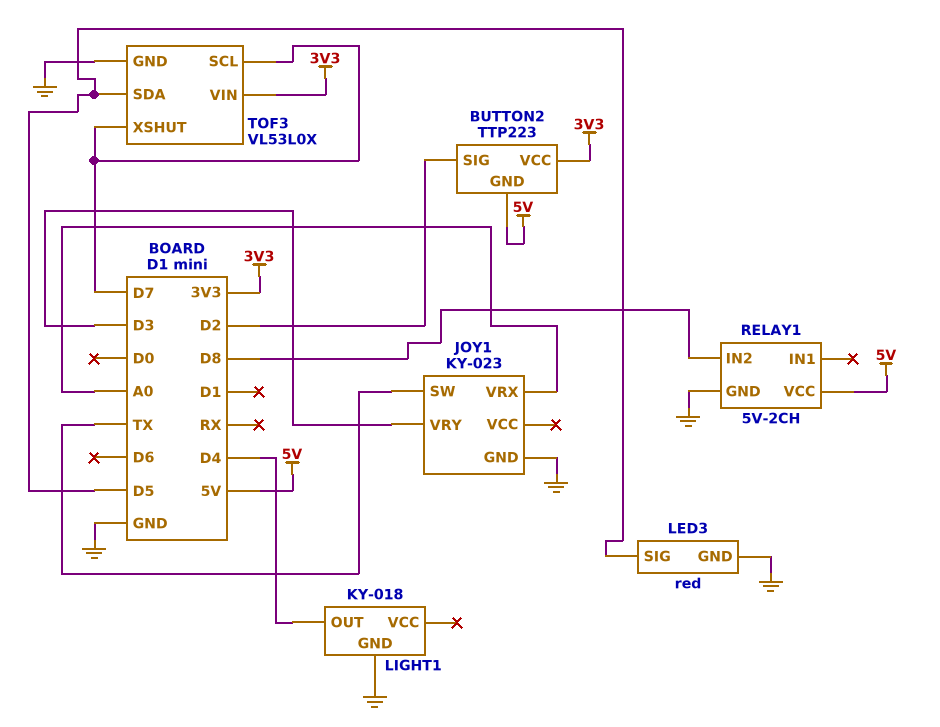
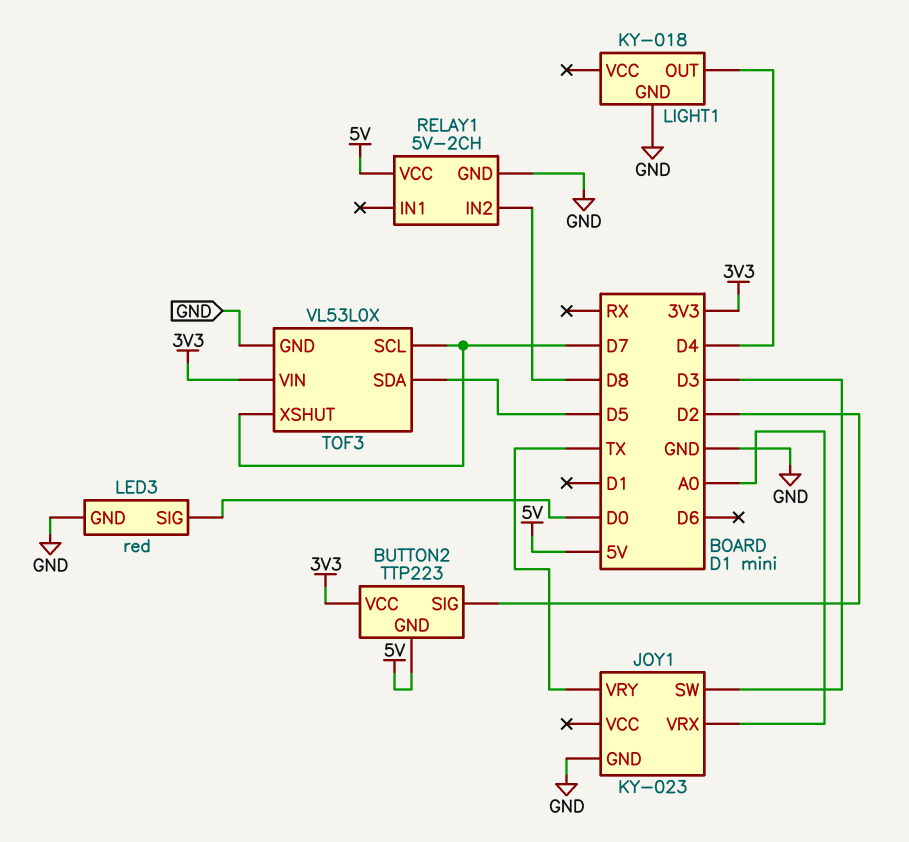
JOY1 pin SW: TX -> D3
JOY1 pin VRY: D3 -> TX
LED3 pin SIG: D5 -> D0

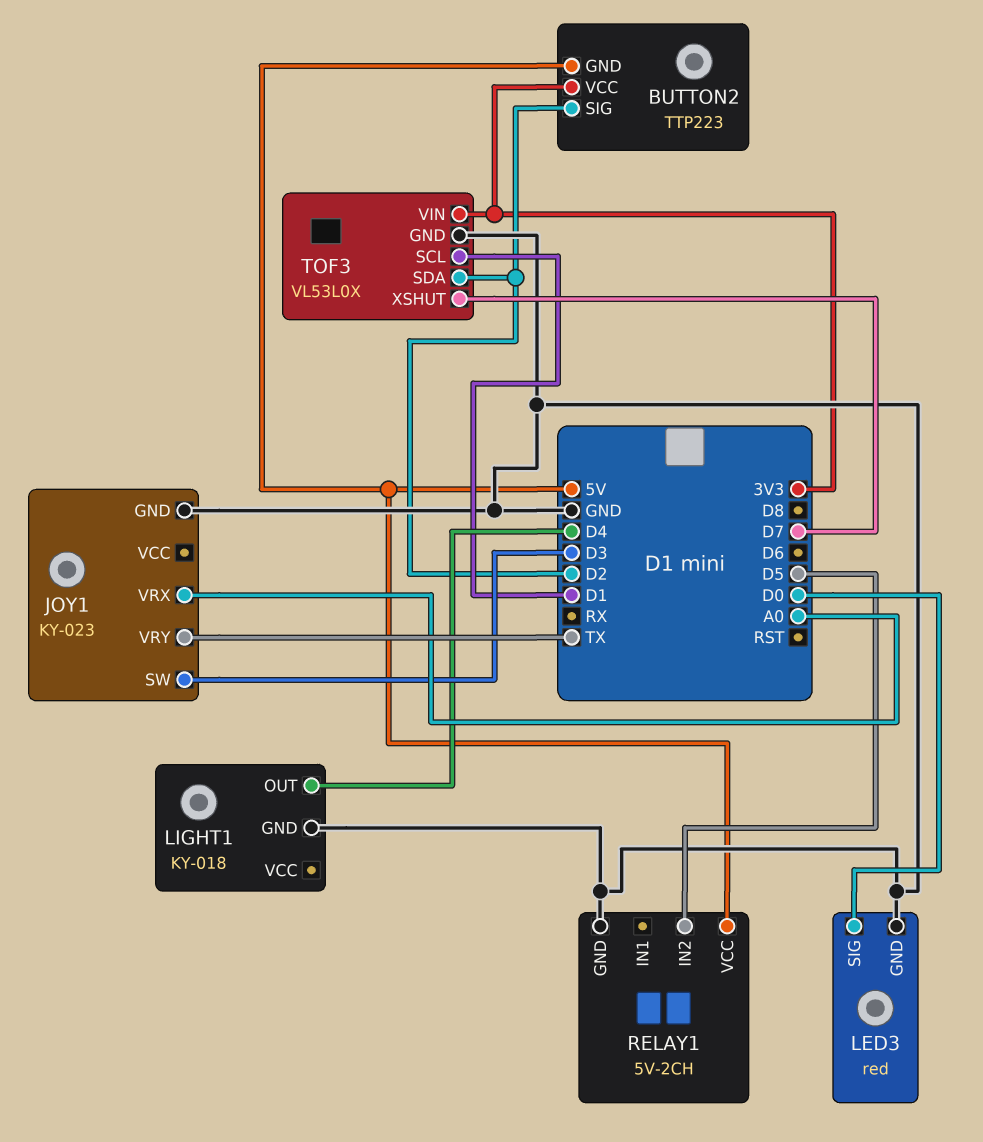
RELAY1 pin IN2: D8 -> D5
TOF3 pin SCL: D7 -> D1
TOF3 pin SDA: D5 -> D2

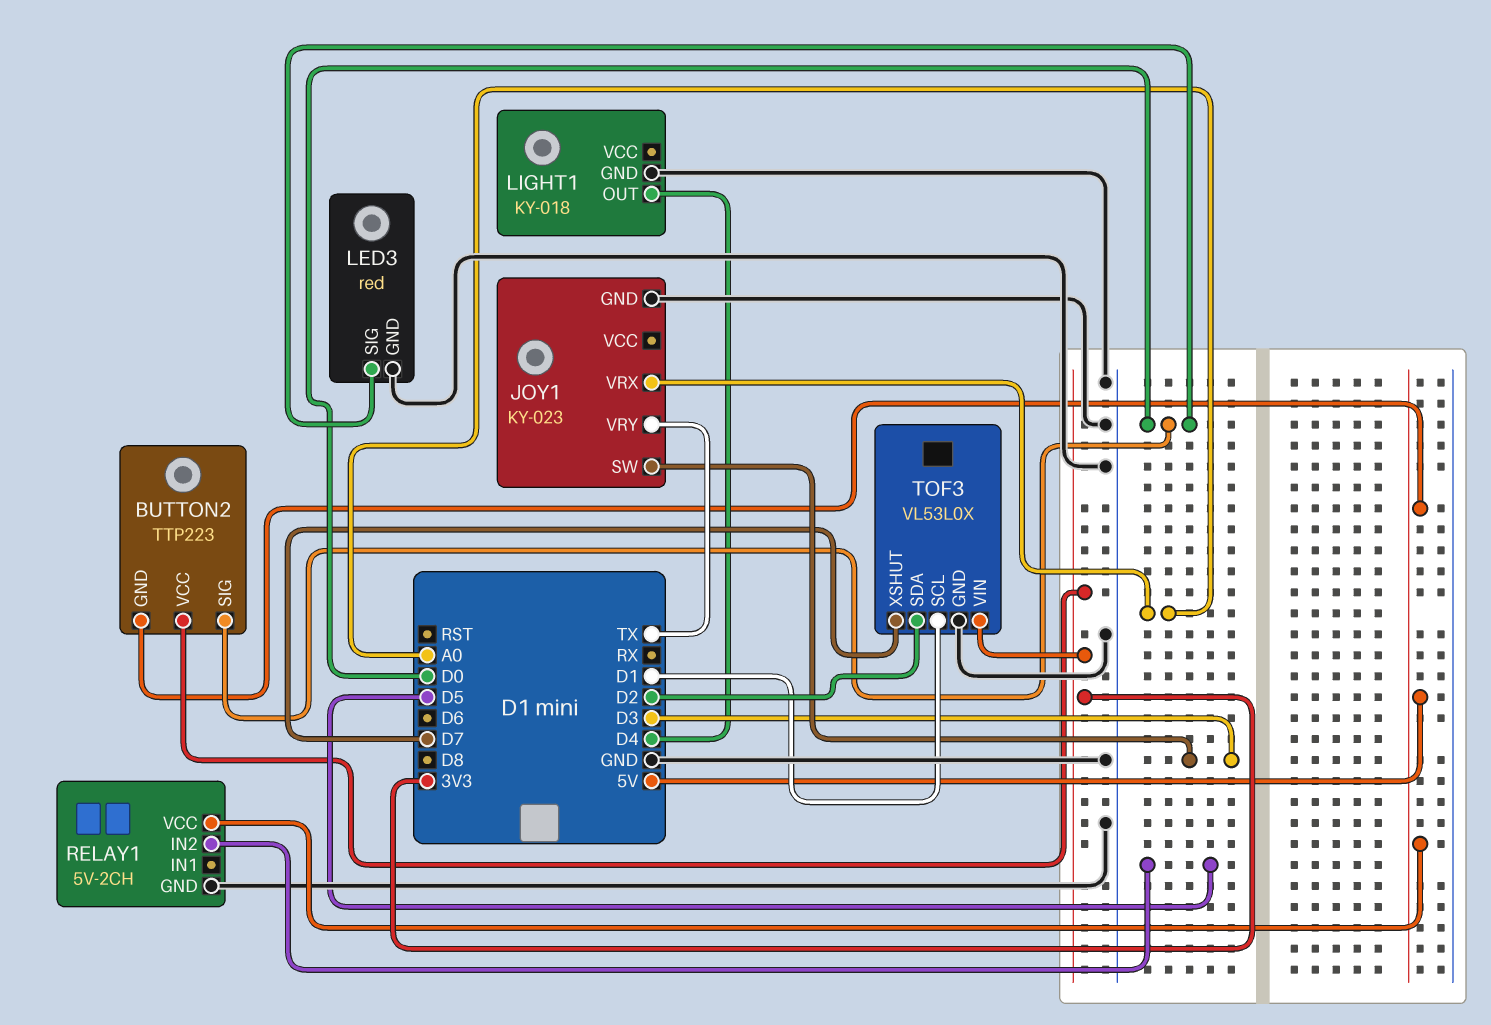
BUTTON2 pin SIG: D2 -> D0

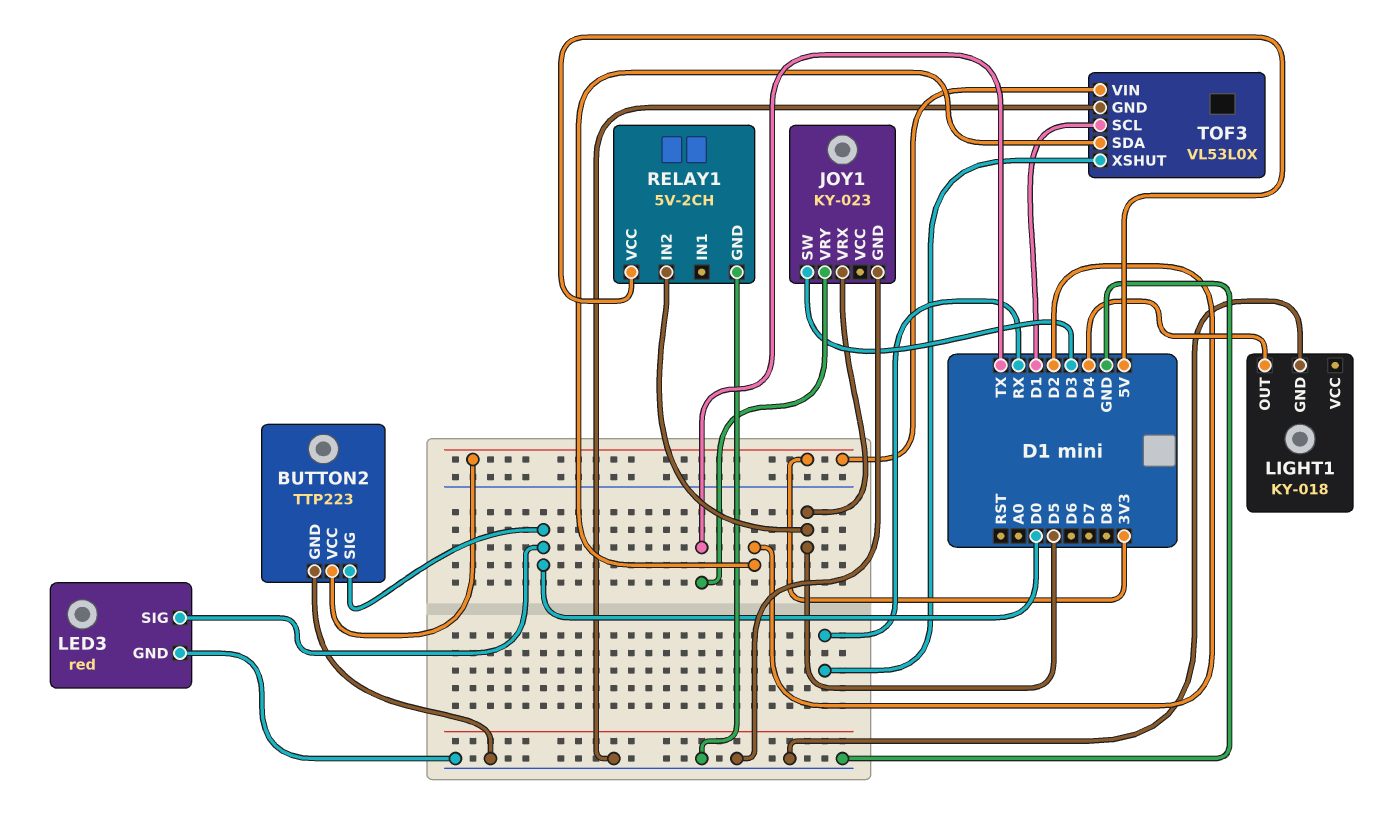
BUTTON2 pin GND: 5V -> GND
JOY1 pin VRX: A0 -> D5
TOF3 pin XSHUT: D7 -> RX

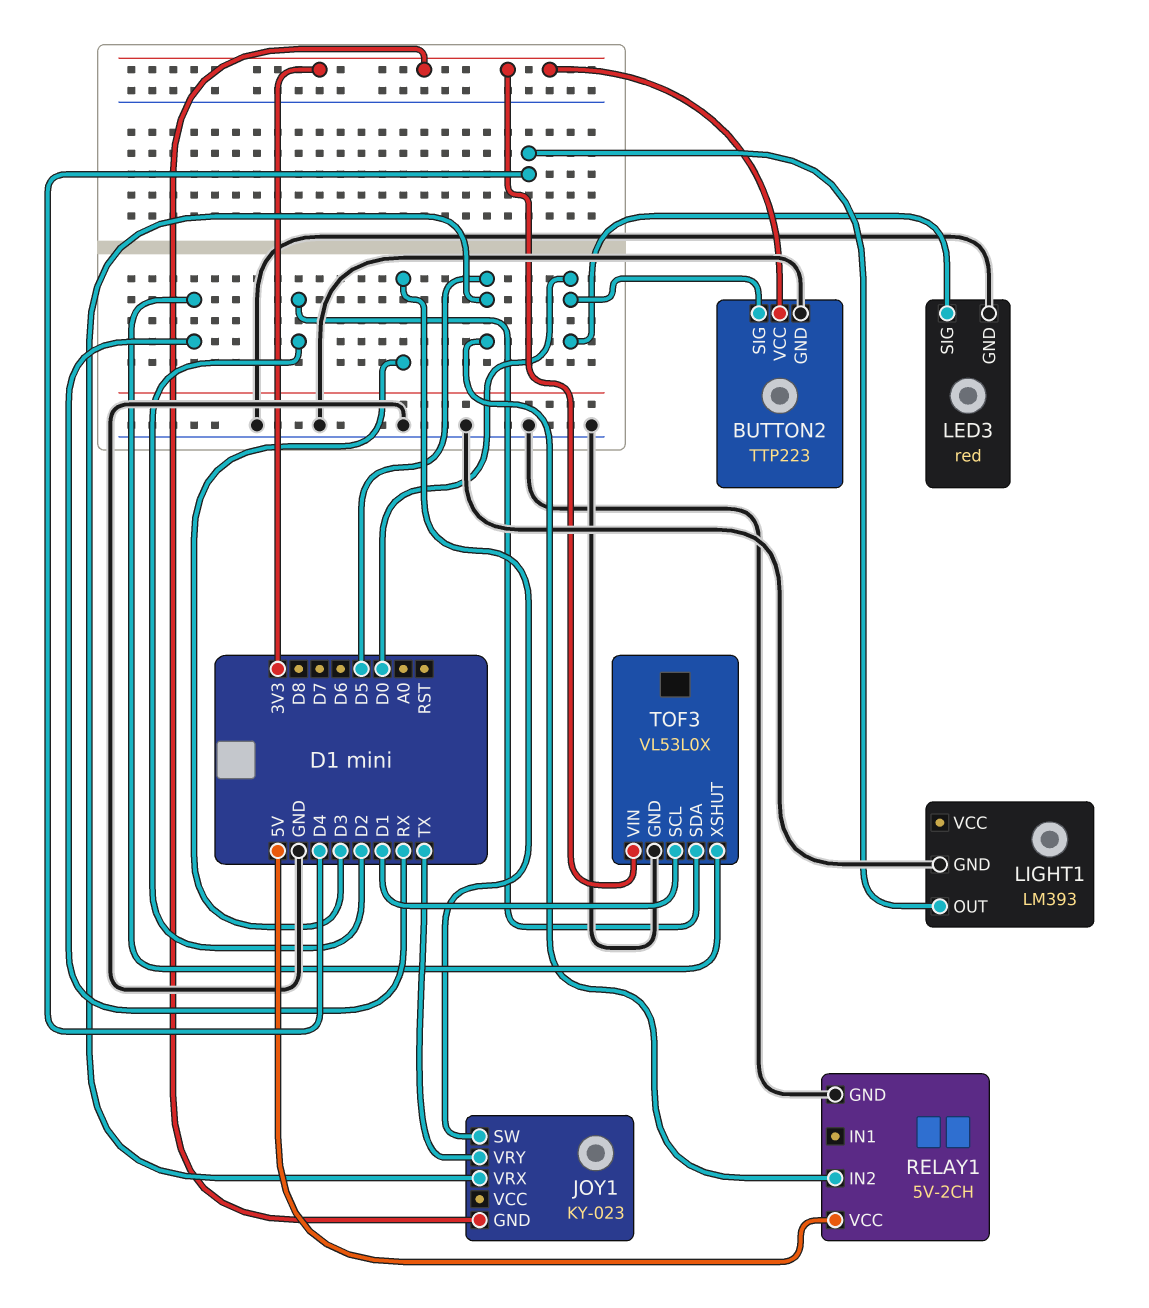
JOY1 pin GND: GND -> 3V3
LIGHT1: KY-018 -> LM393

